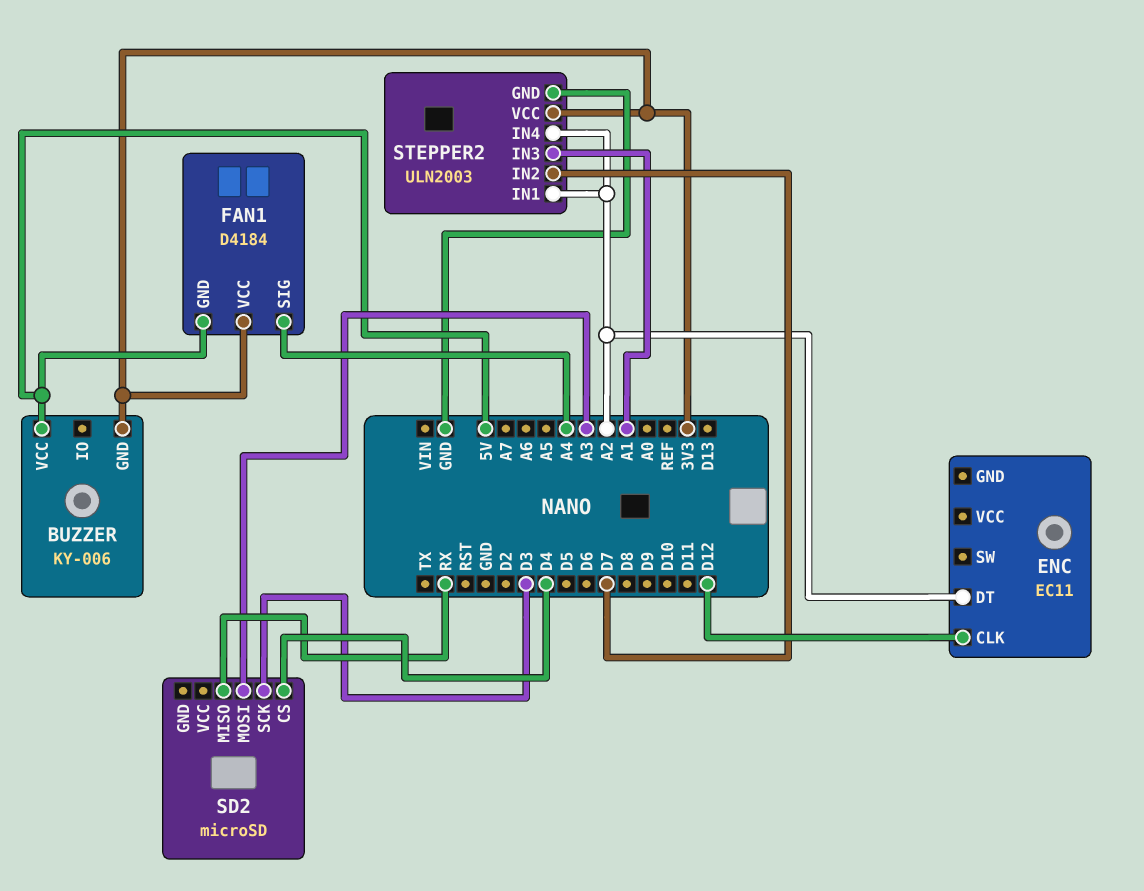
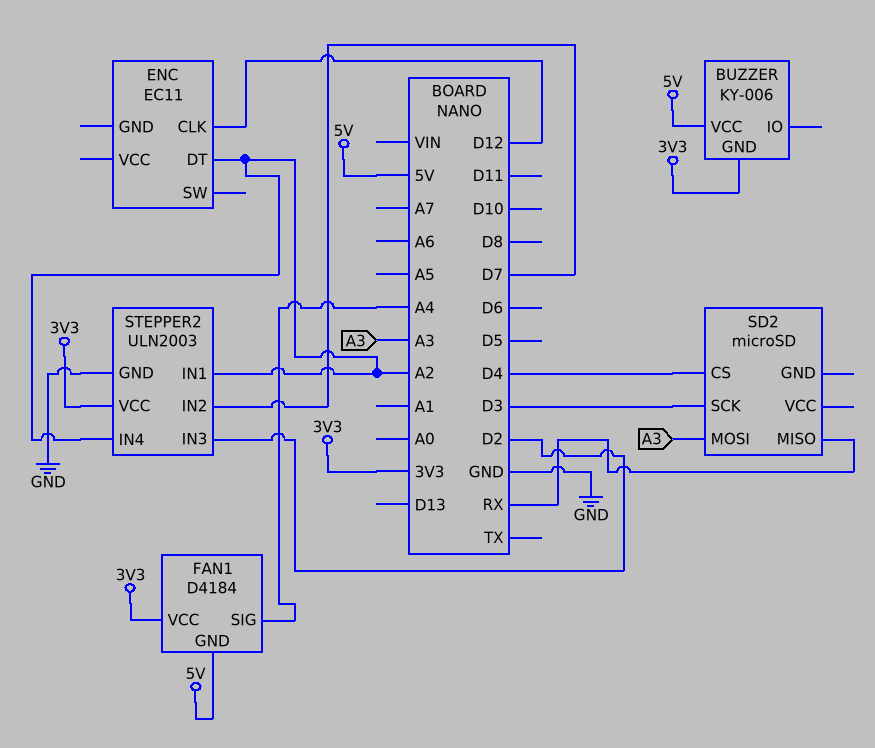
STEPPER2 pin IN3: A1 -> D2

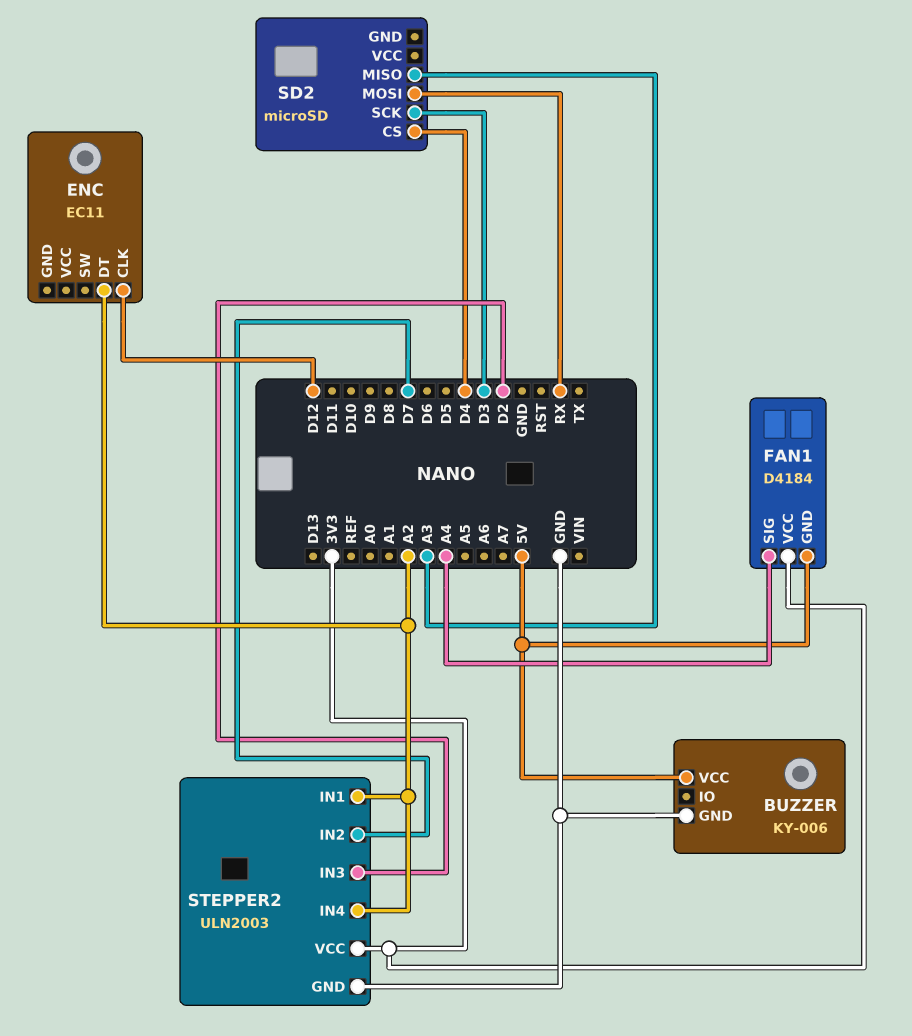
BUZZER pin GND: 3V3 -> GND
SD2 pin MISO: RX -> A3
SD2 pin MOSI: A3 -> RX

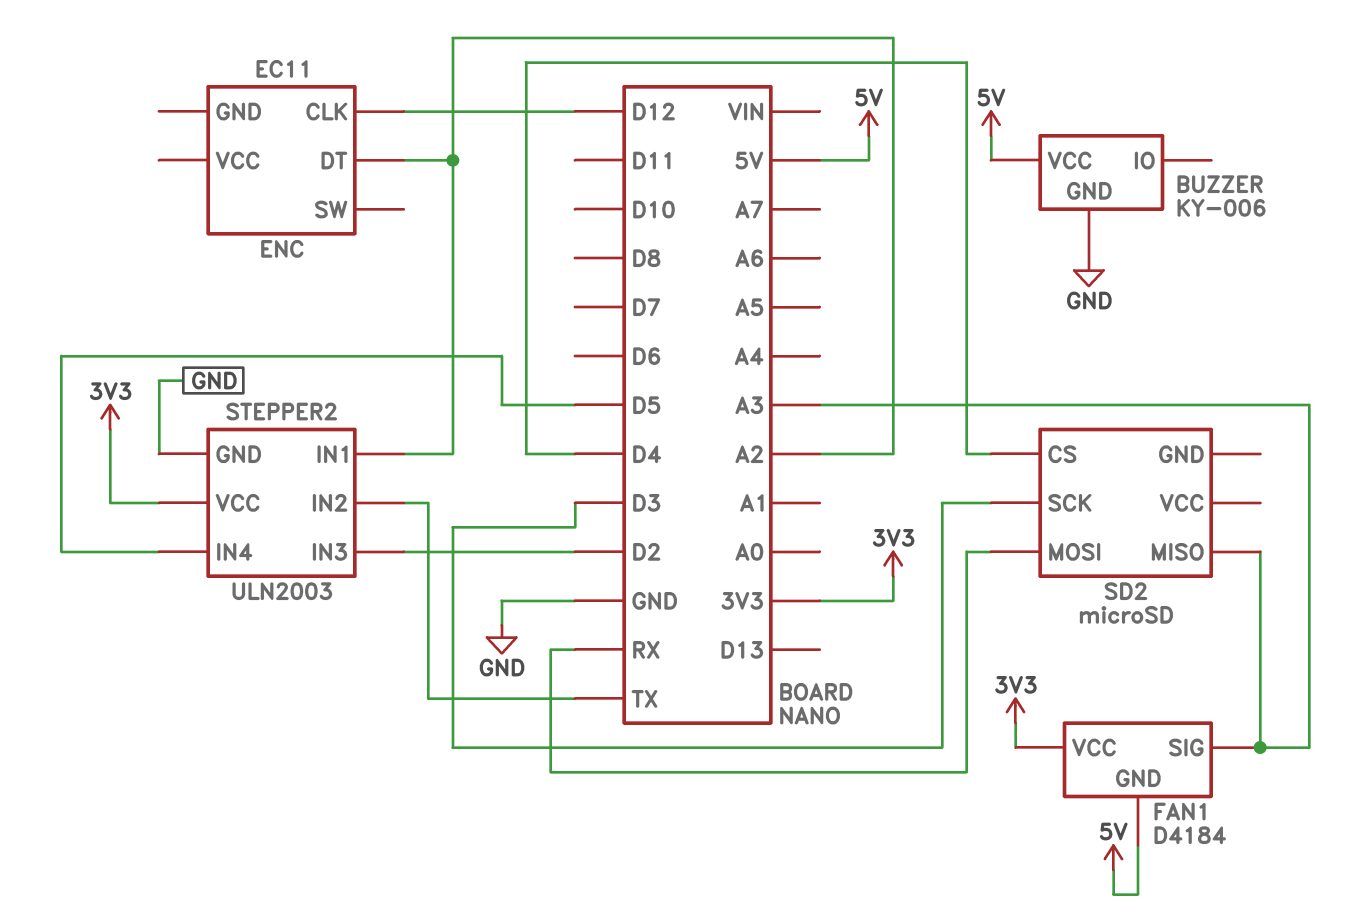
FAN1 pin SIG: A4 -> A3
STEPPER2 pin IN2: D7 -> TX
STEPPER2 pin IN4: A2 -> D5

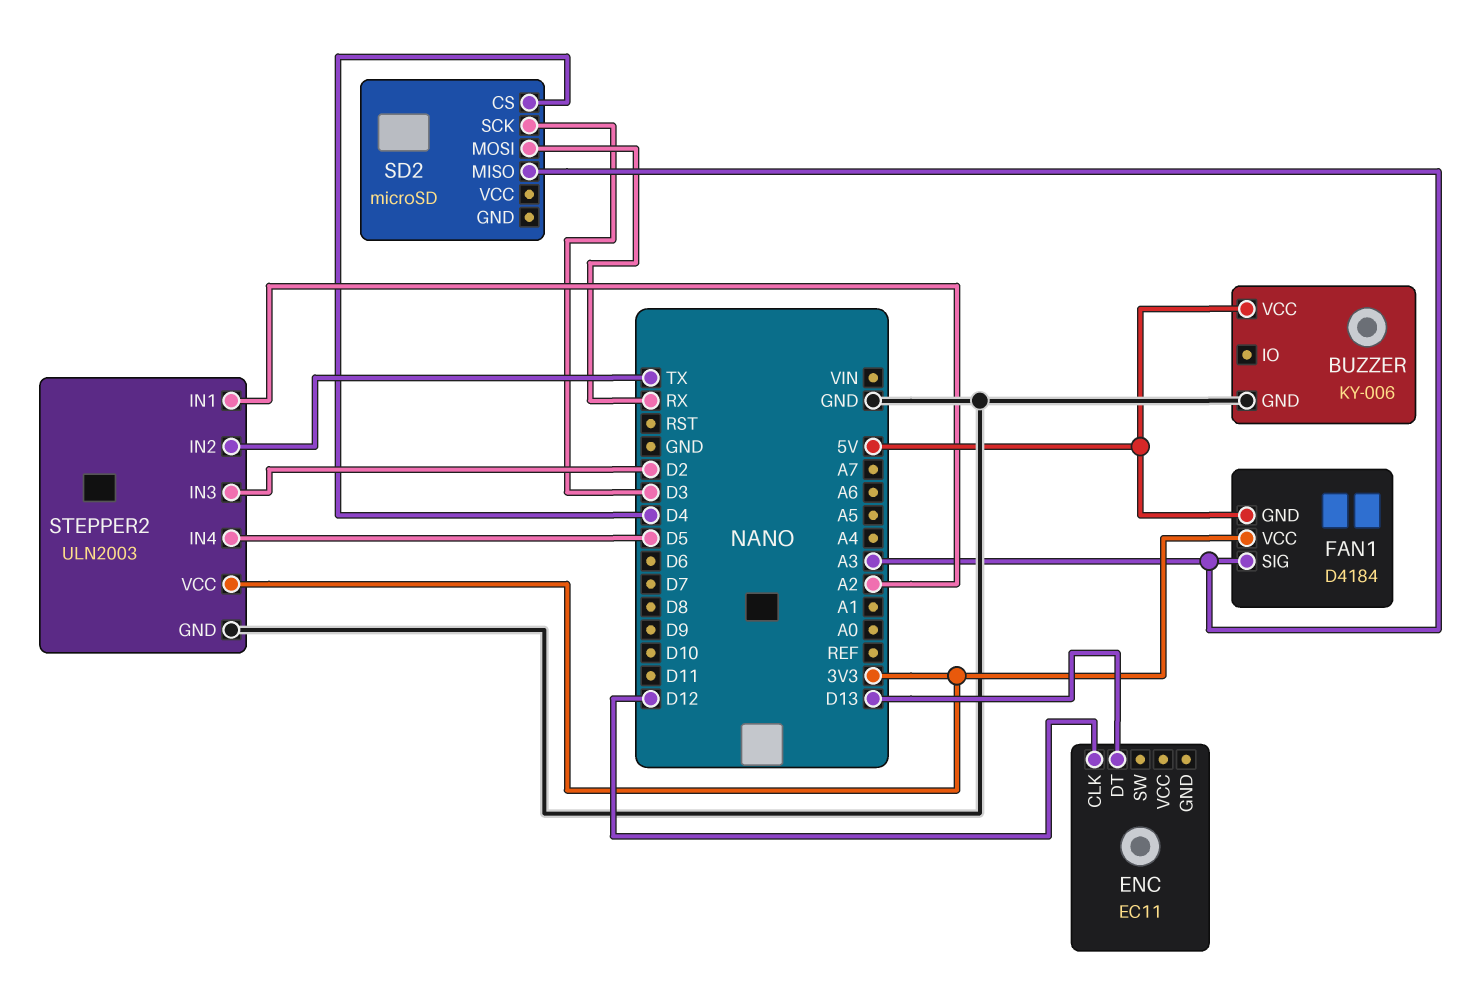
ENC pin DT: A2 -> D13

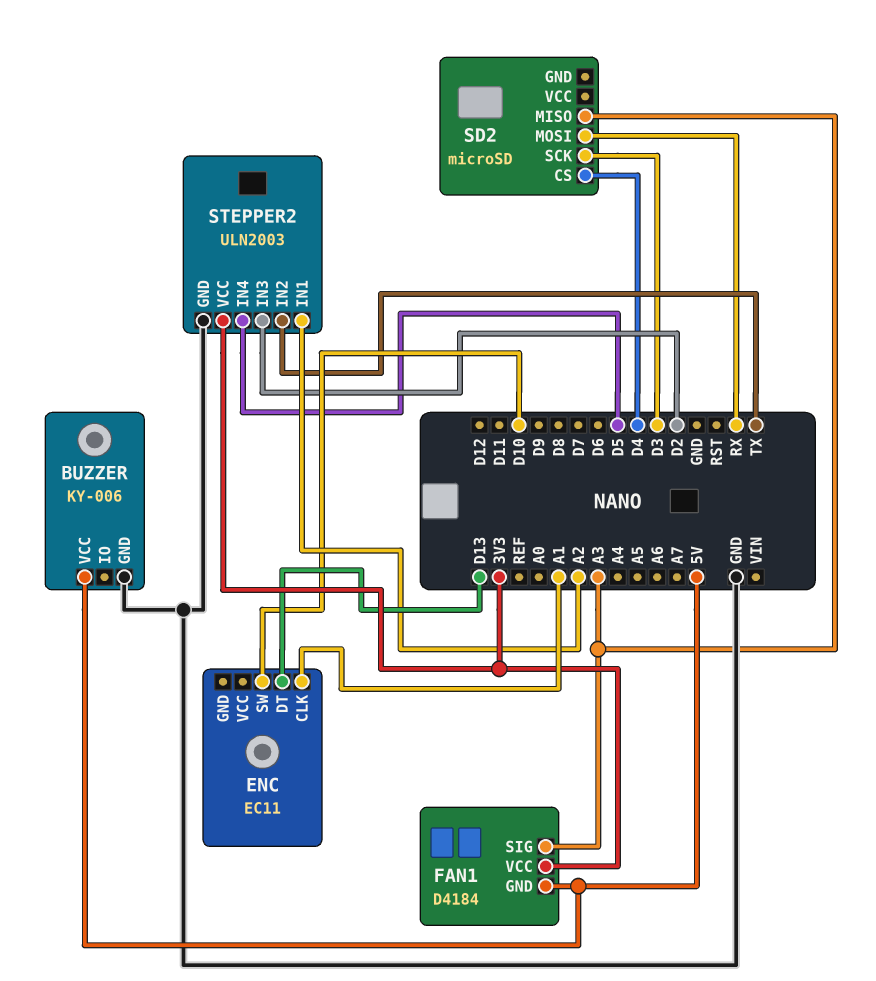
ENC pin CLK: D12 -> A1
ENC pin SW: none -> D10

